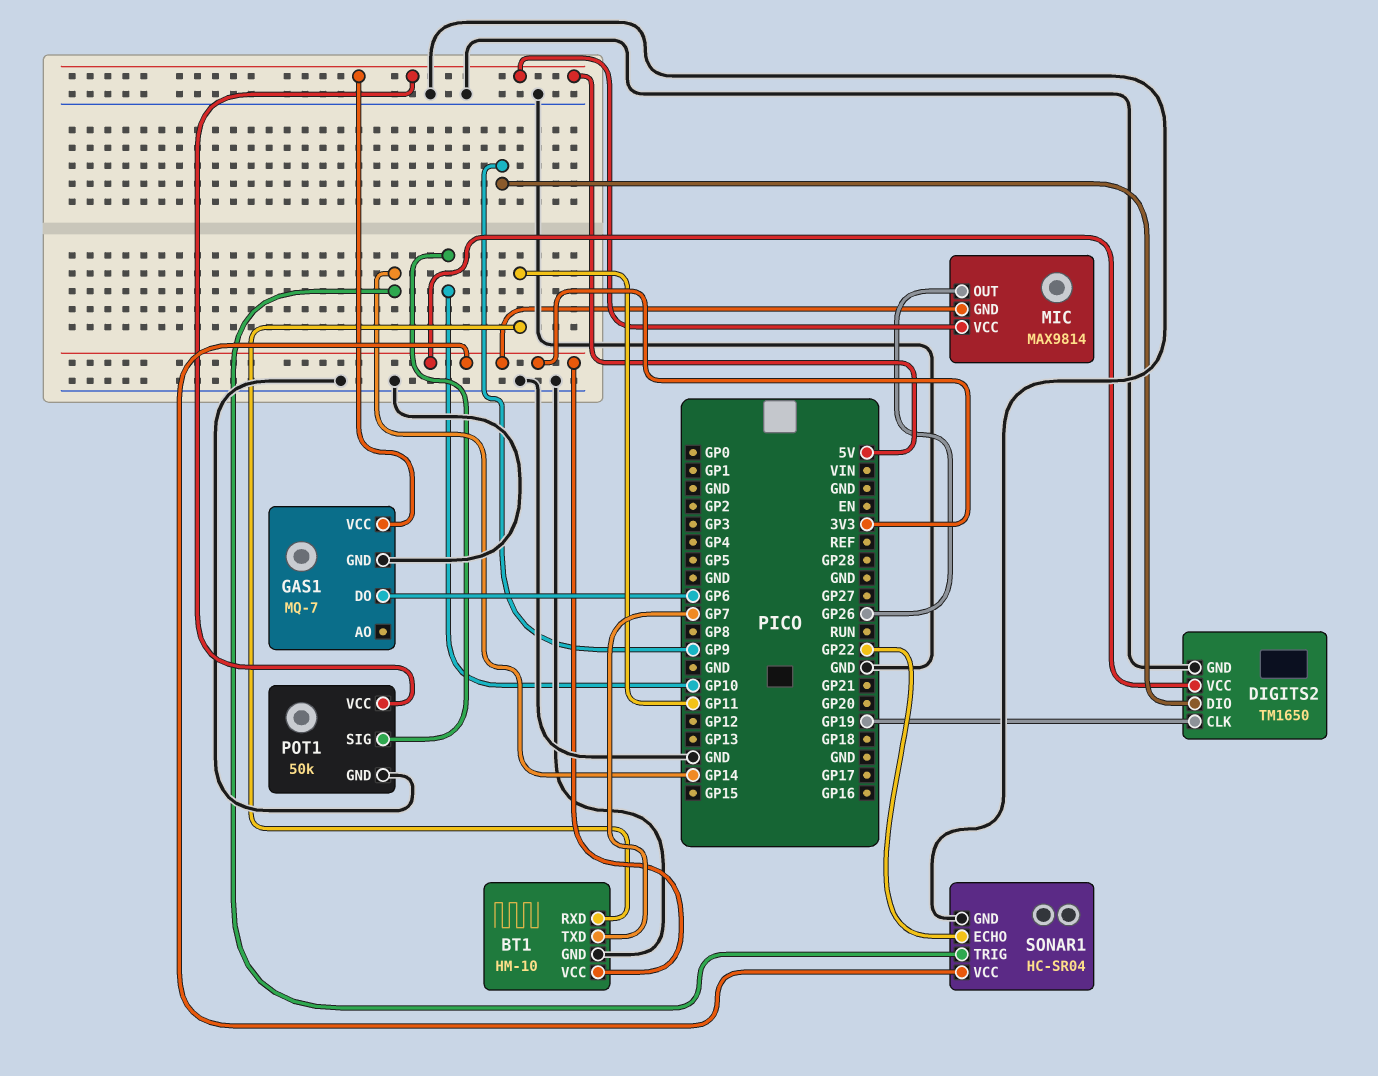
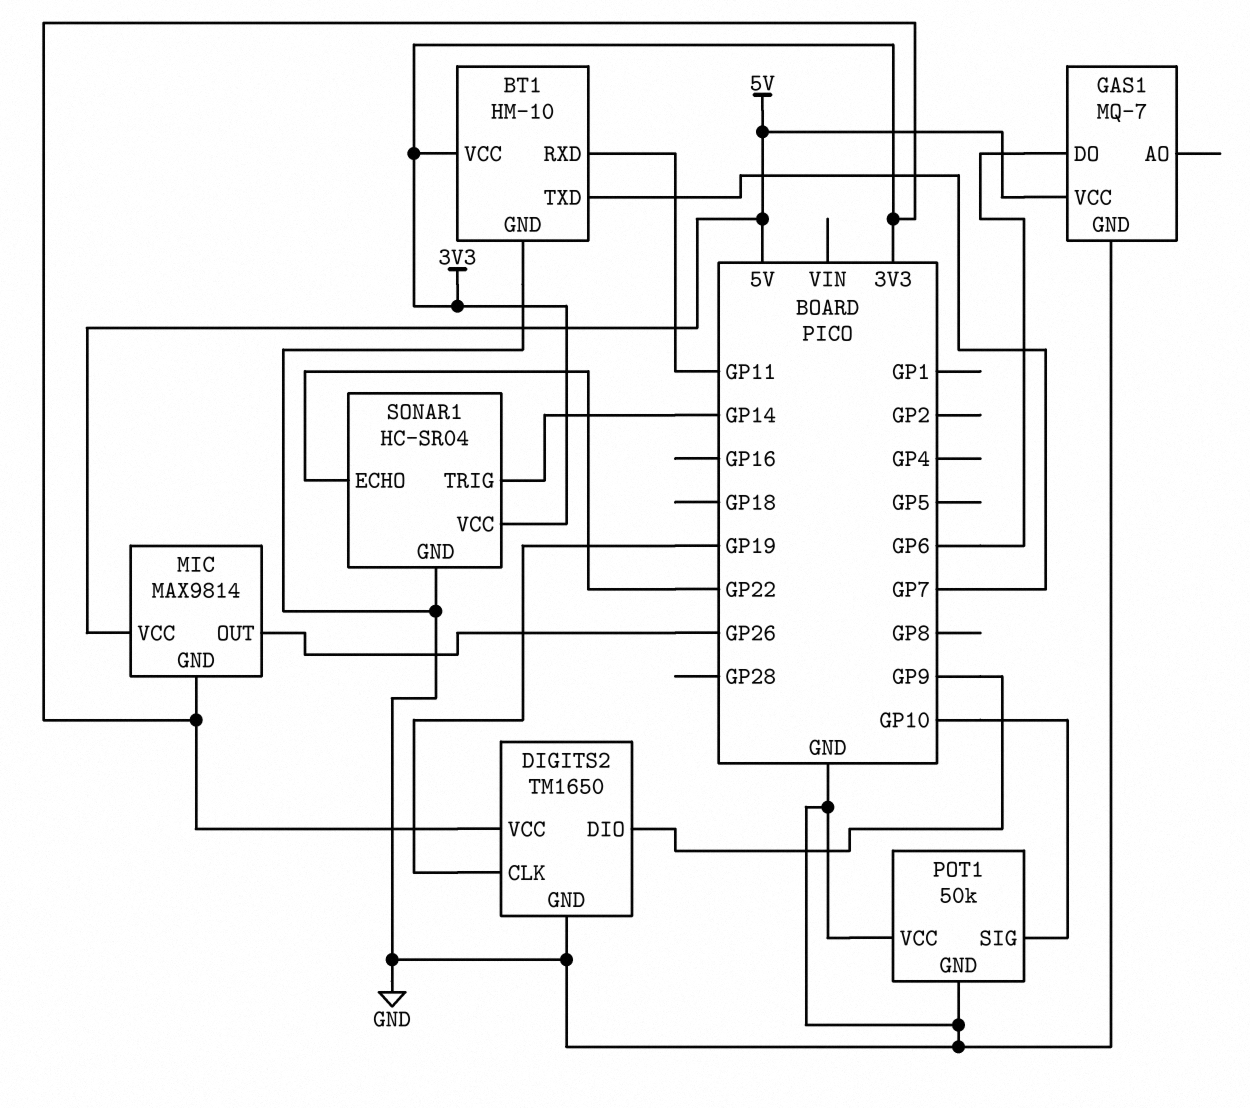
POT1 pin VCC: 5V -> GND

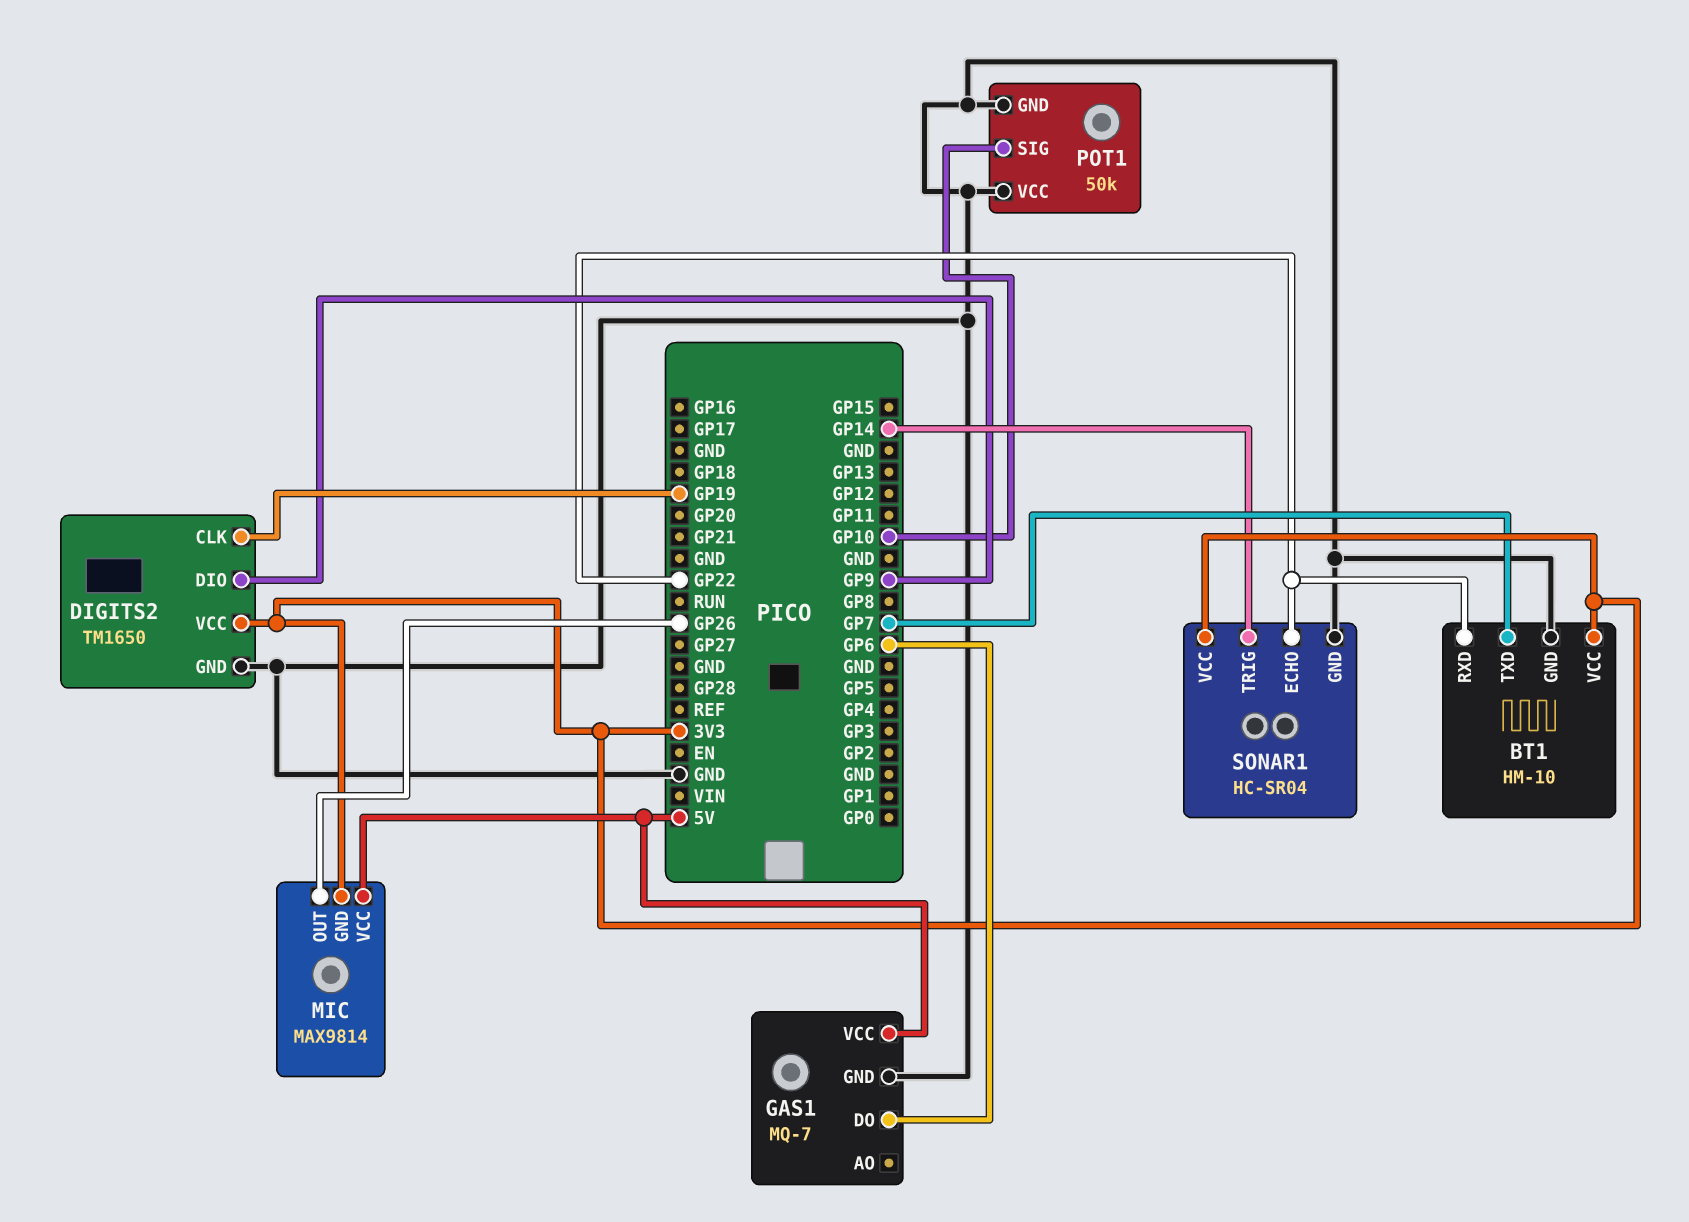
BT1 pin RXD: GP11 -> GP22

